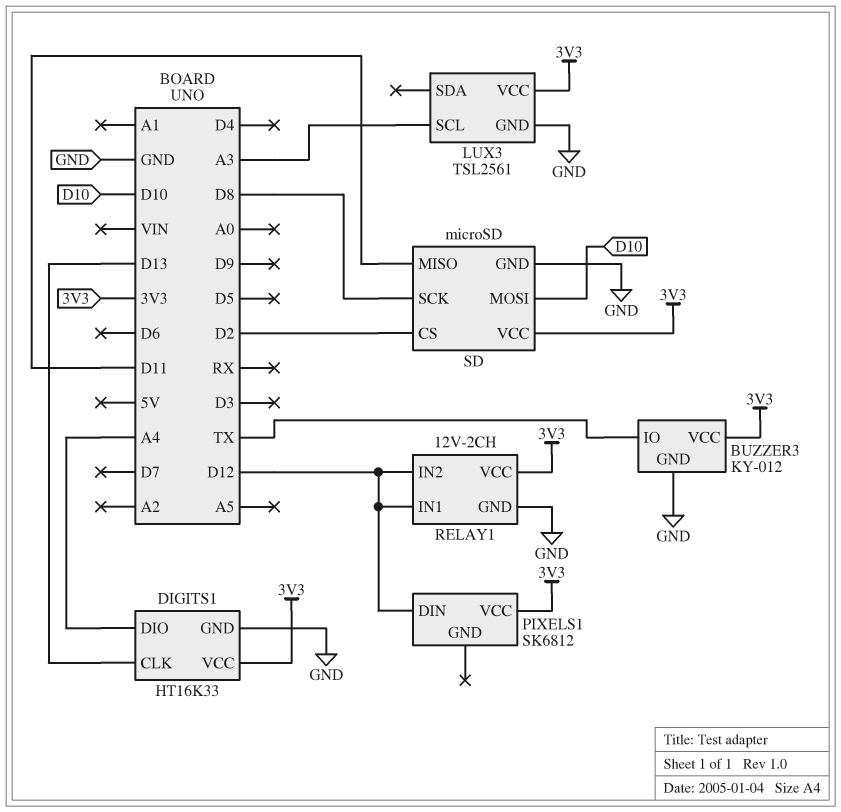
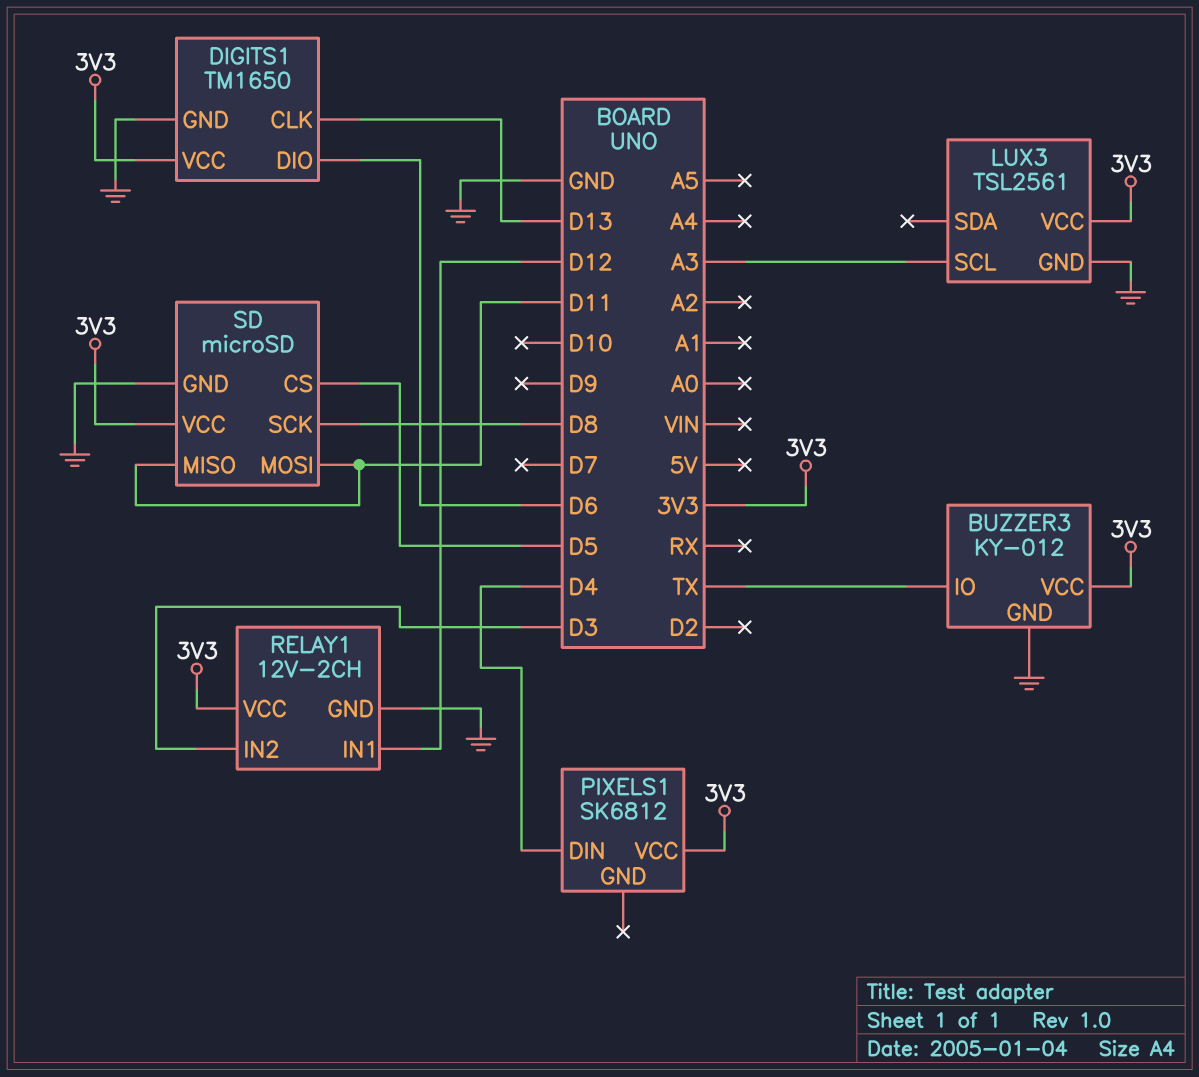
DIGITS1: HT16K33 -> TM1650
DIGITS1 pin DIO: A4 -> D6
PIXELS1 pin DIN: D12 -> D4
RELAY1 pin IN2: D12 -> D3
SD pin CS: D2 -> D5
SD pin MOSI: D10 -> D11

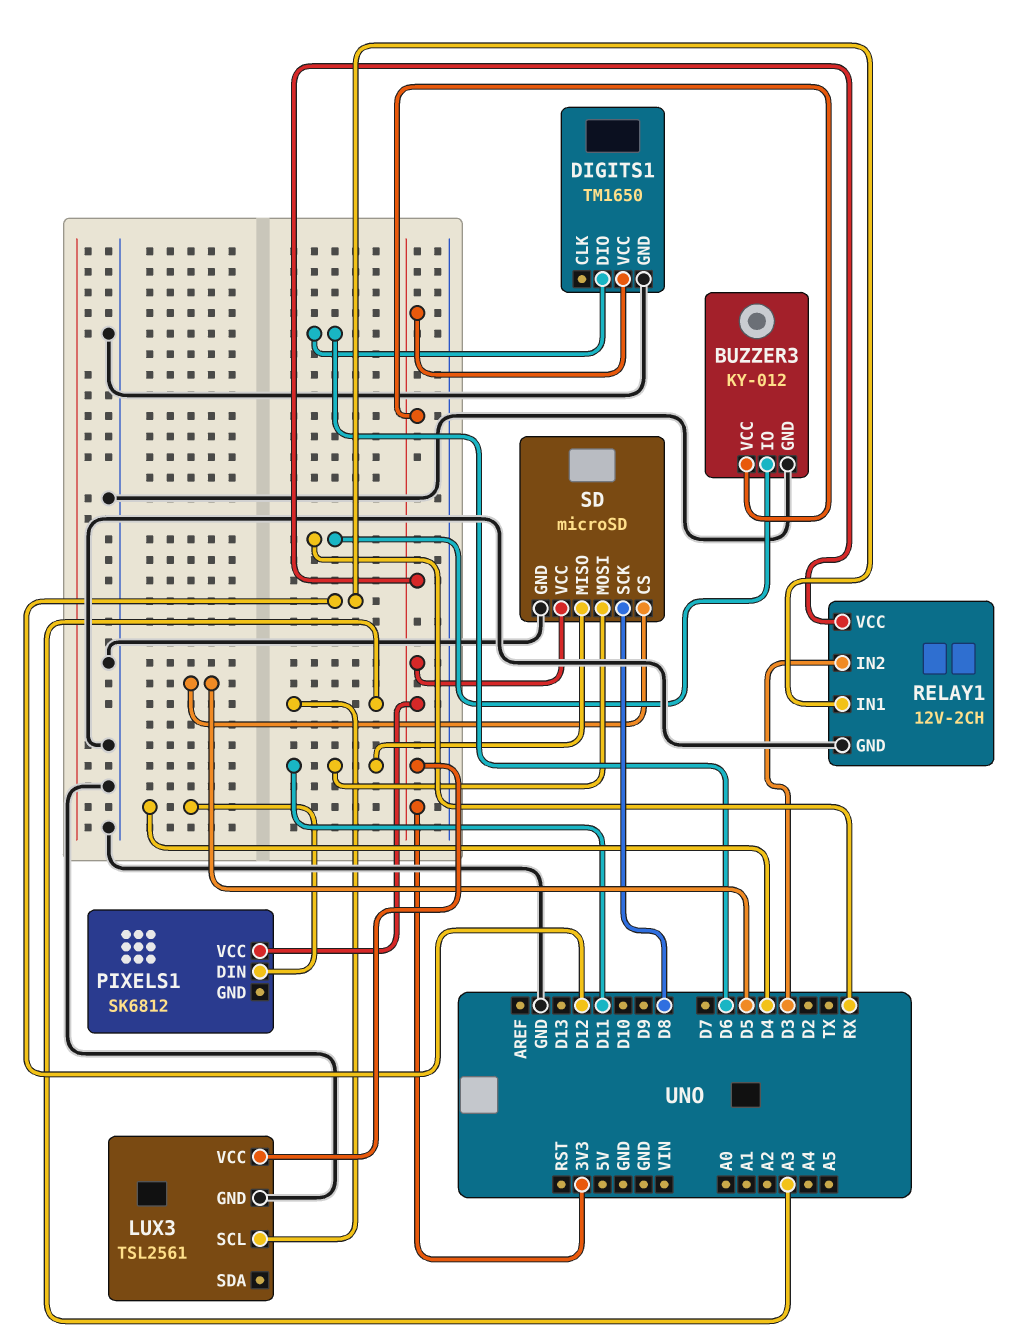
BUZZER3 pin IO: TX -> RX
DIGITS1 pin CLK: D13 -> none

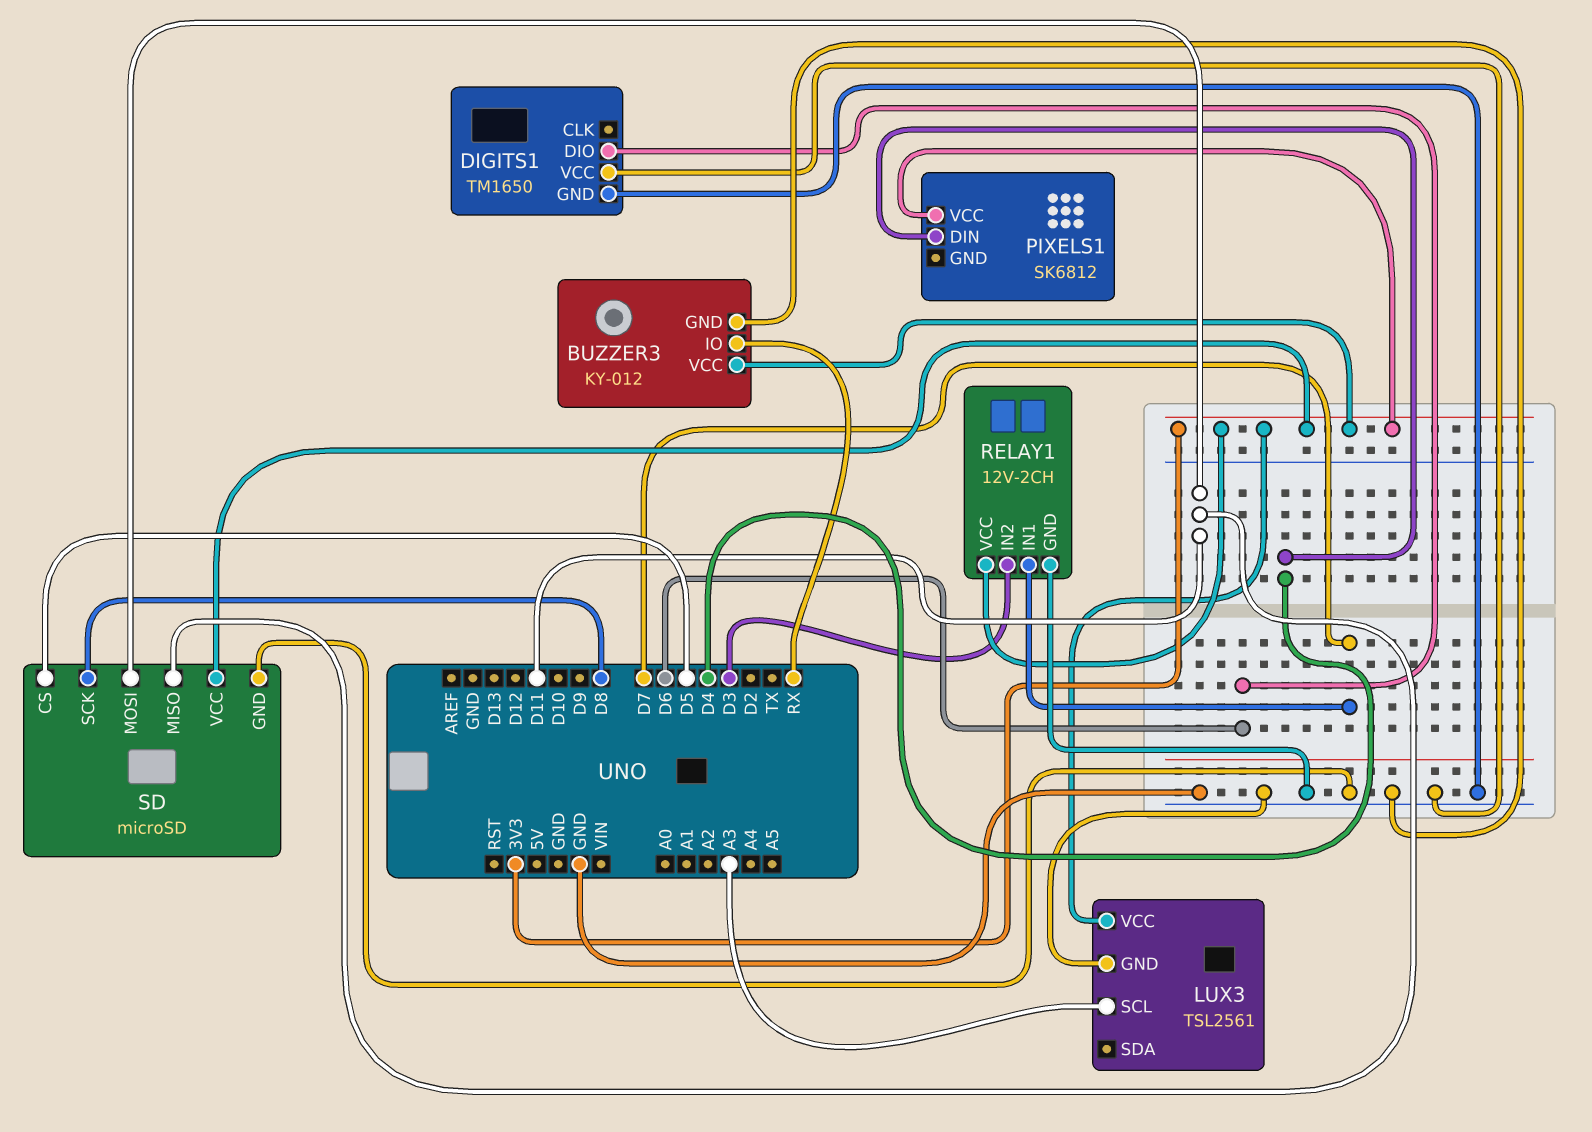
DIGITS1 pin VCC: 3V3 -> GND
RELAY1 pin IN1: D12 -> D7

